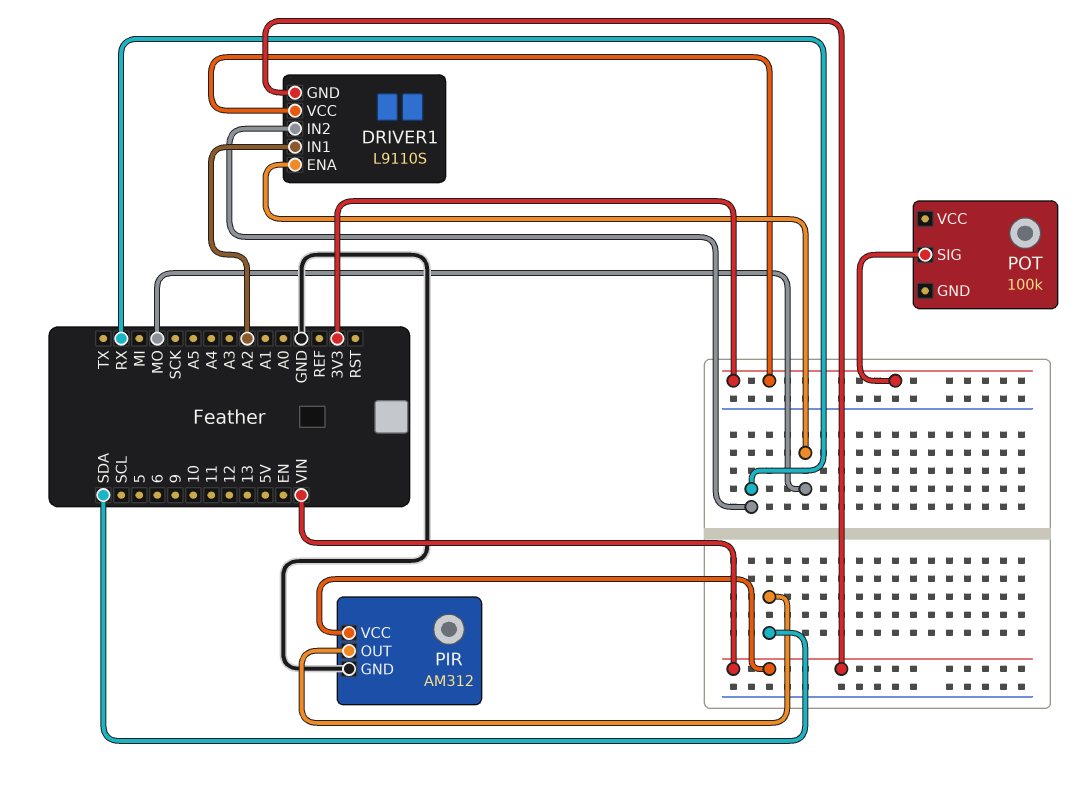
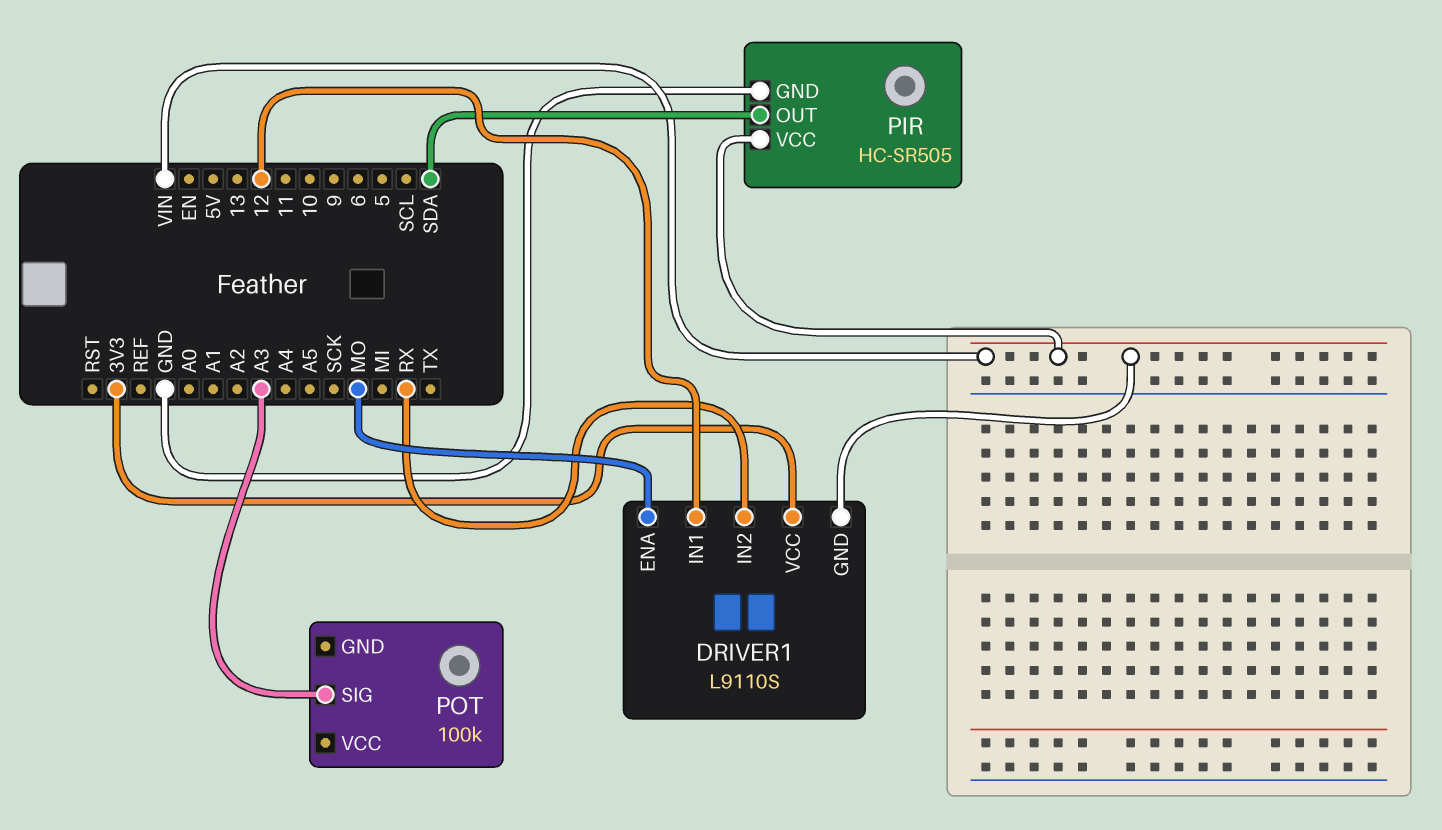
DRIVER1 pin IN1: A2 -> 12
PIR: AM312 -> HC-SR505
POT pin SIG: 3V3 -> A3

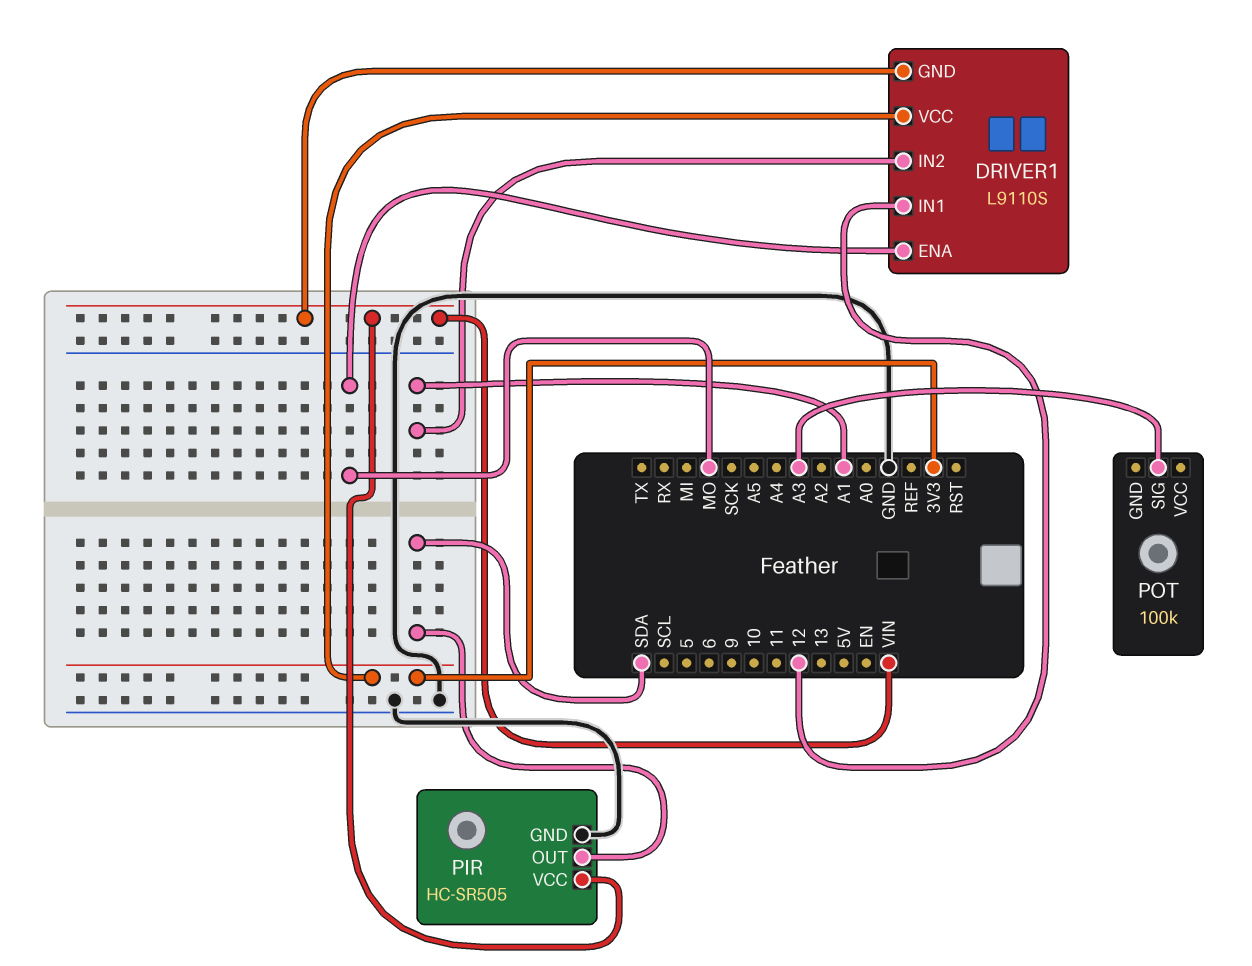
DRIVER1 pin IN2: RX -> A1

